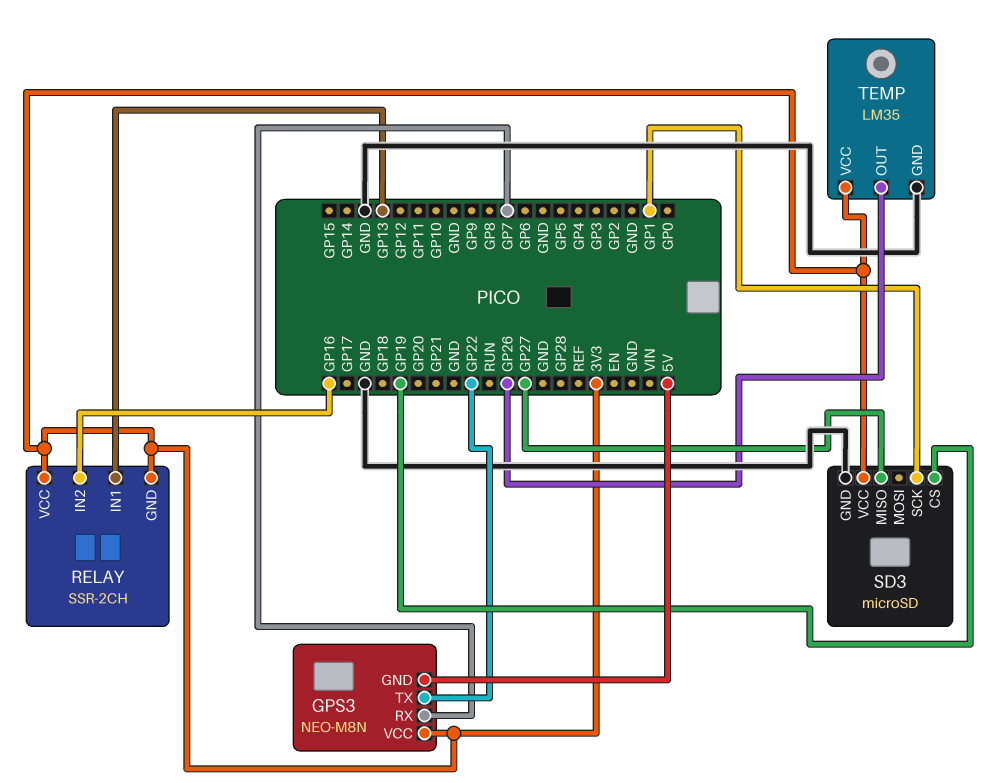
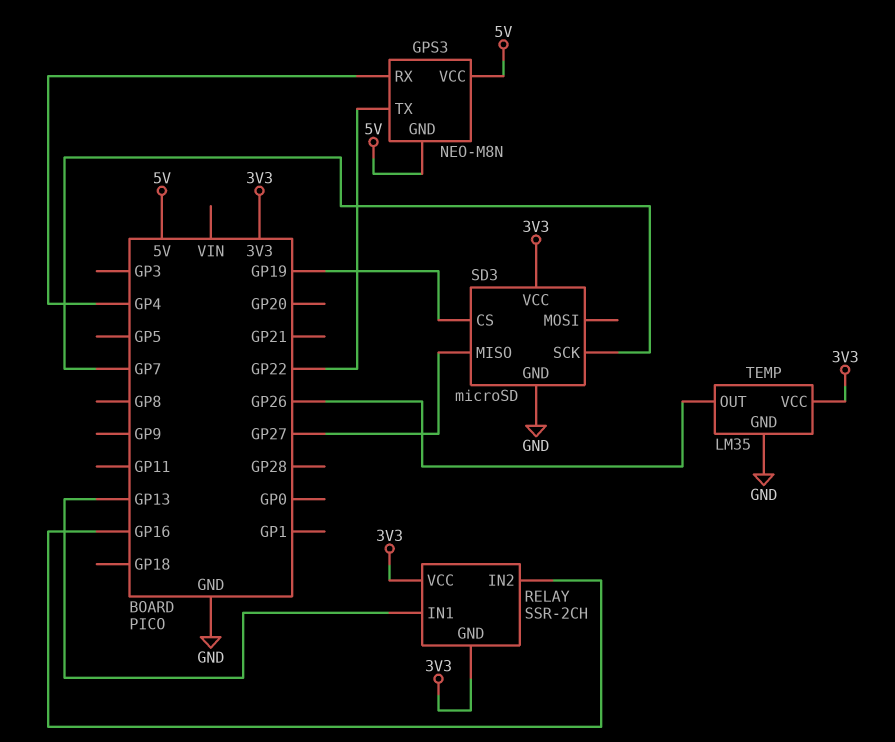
GPS3 pin RX: GP7 -> GP4
GPS3 pin VCC: 3V3 -> 5V
SD3 pin SCK: GP1 -> GP7

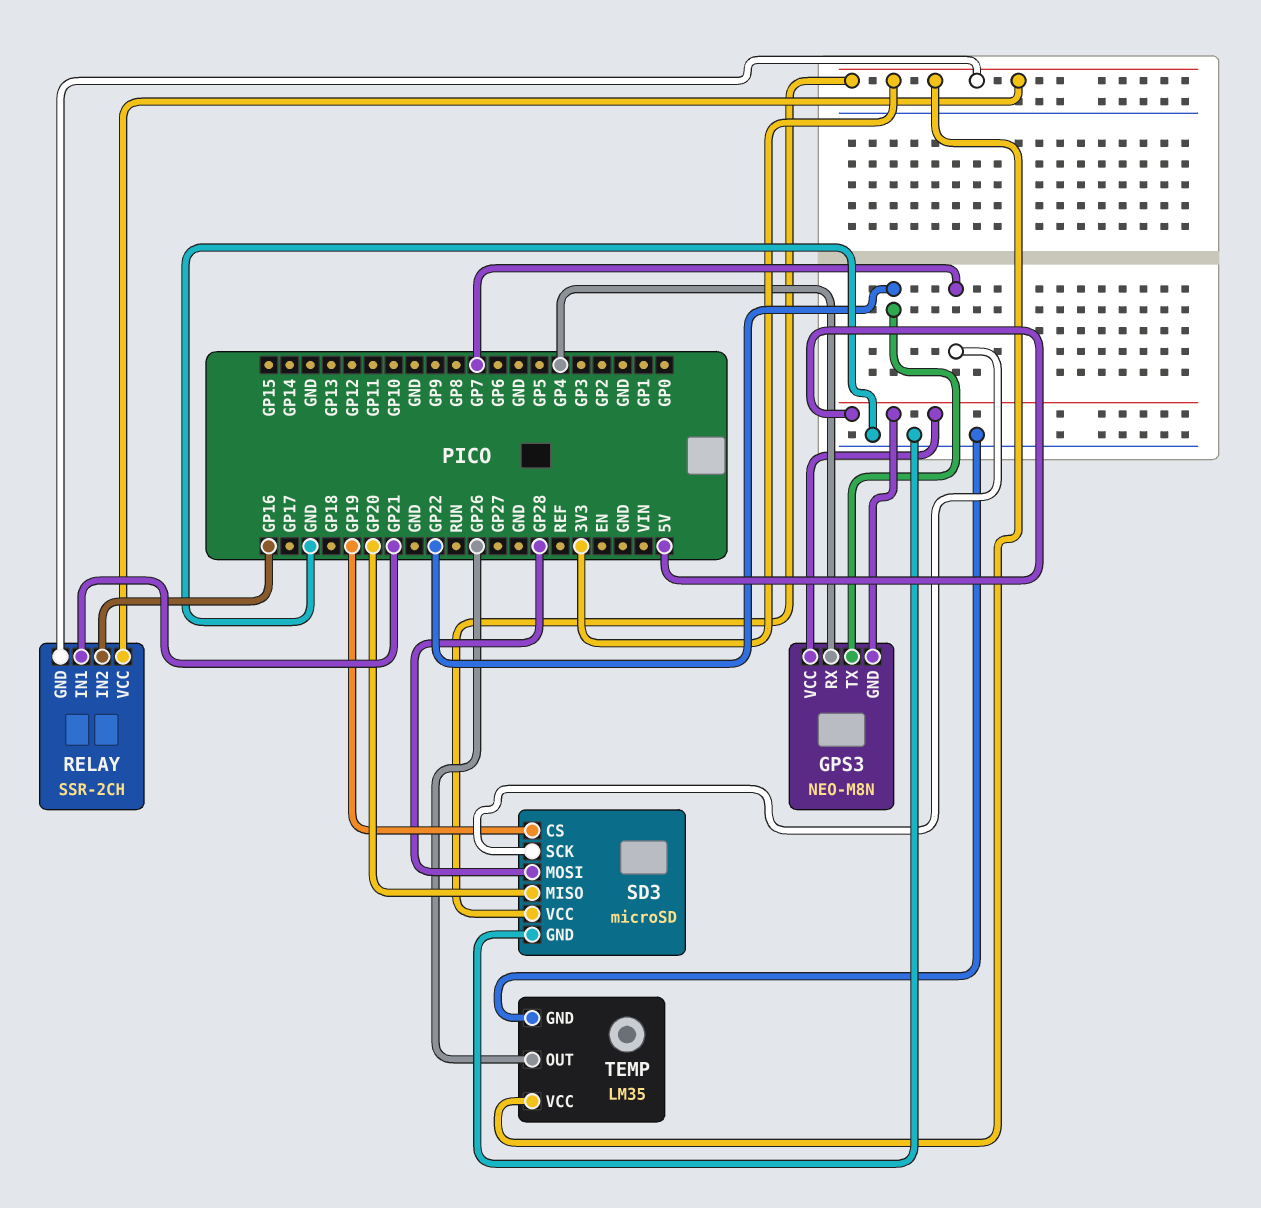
RELAY pin IN1: GP13 -> GP21
SD3 pin MISO: GP27 -> GP20
SD3 pin MOSI: none -> GP28

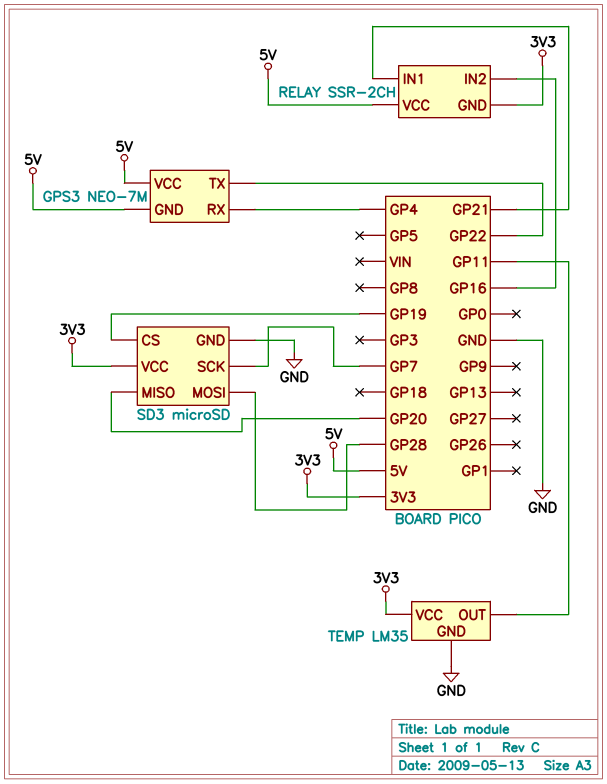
GPS3: NEO-M8N -> NEO-7M
RELAY pin VCC: 3V3 -> 5V
TEMP pin OUT: GP26 -> GP11

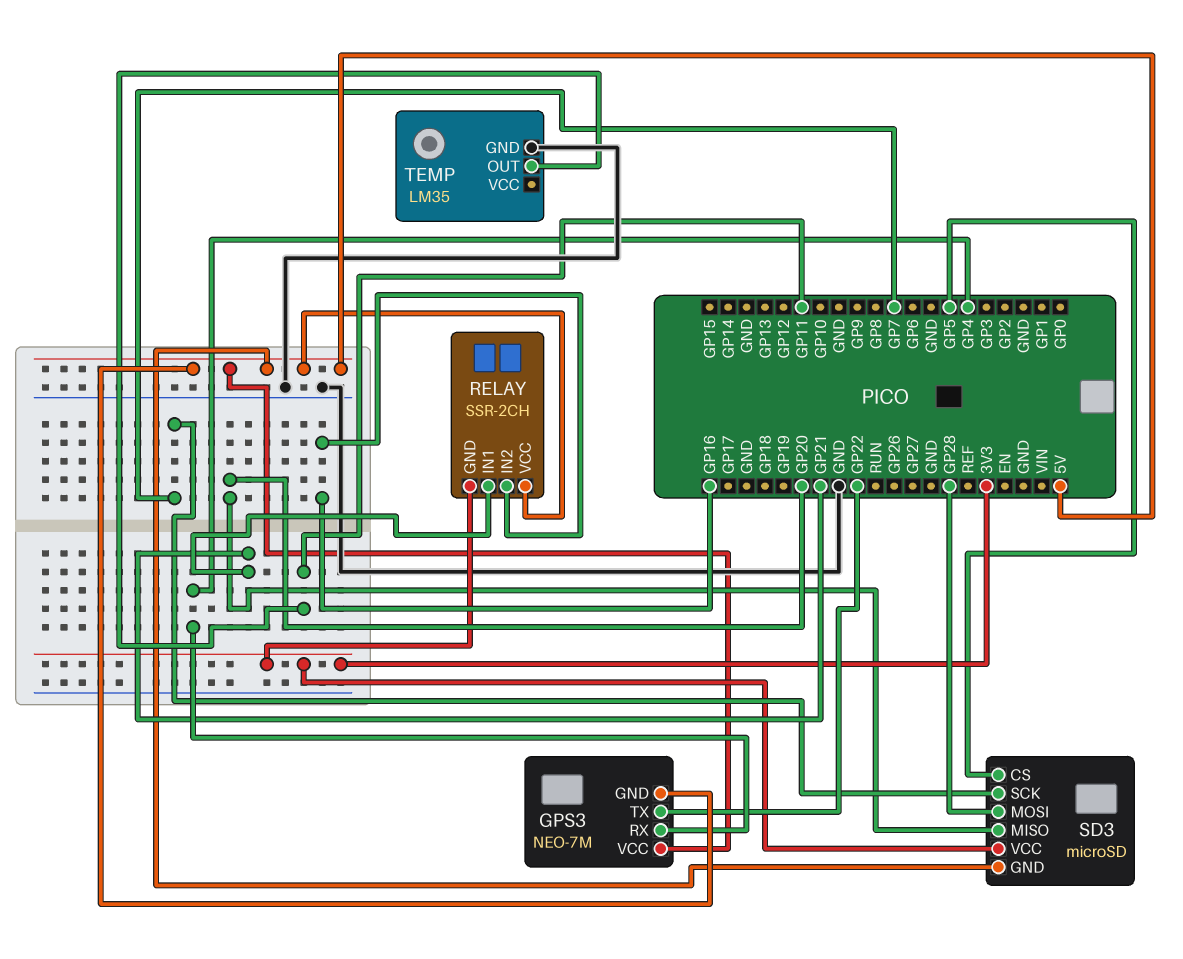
SD3 pin CS: GP19 -> GP5
SD3 pin GND: GND -> 5V
TEMP pin VCC: 3V3 -> none

